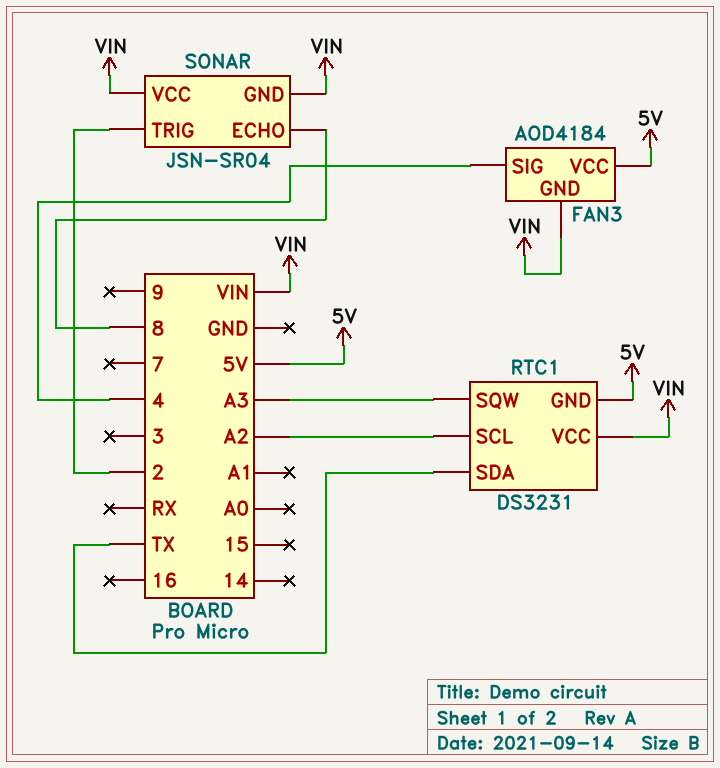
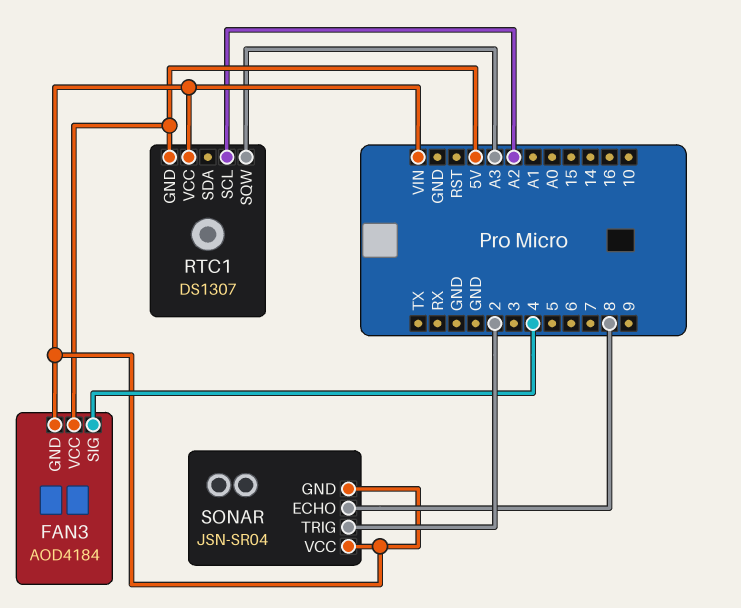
RTC1: DS3231 -> DS1307
RTC1 pin SDA: TX -> none

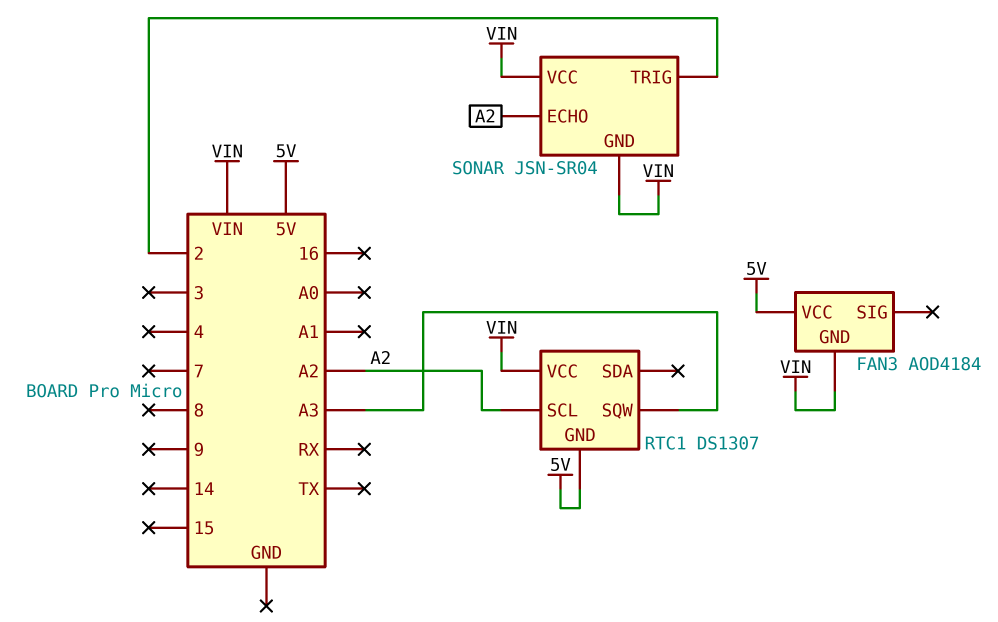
FAN3 pin SIG: 4 -> none
SONAR pin ECHO: 8 -> A2

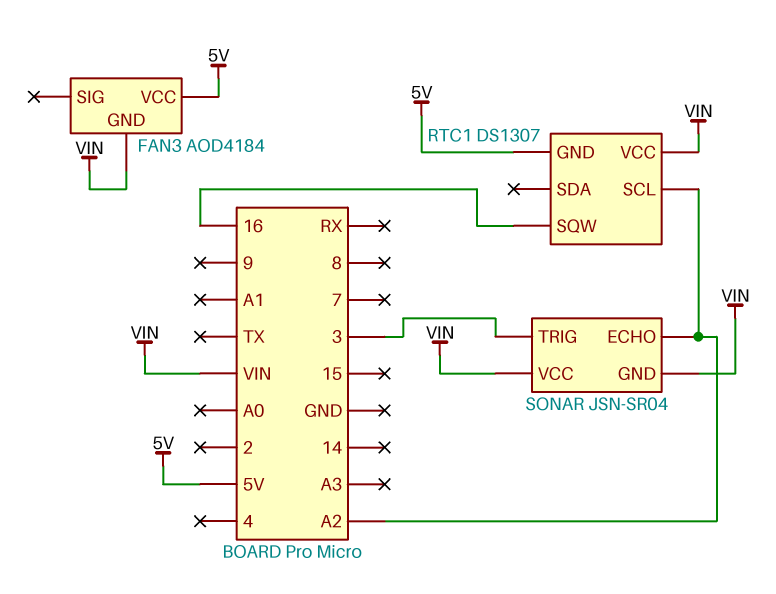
RTC1 pin SQW: A3 -> 16
SONAR pin TRIG: 2 -> 3

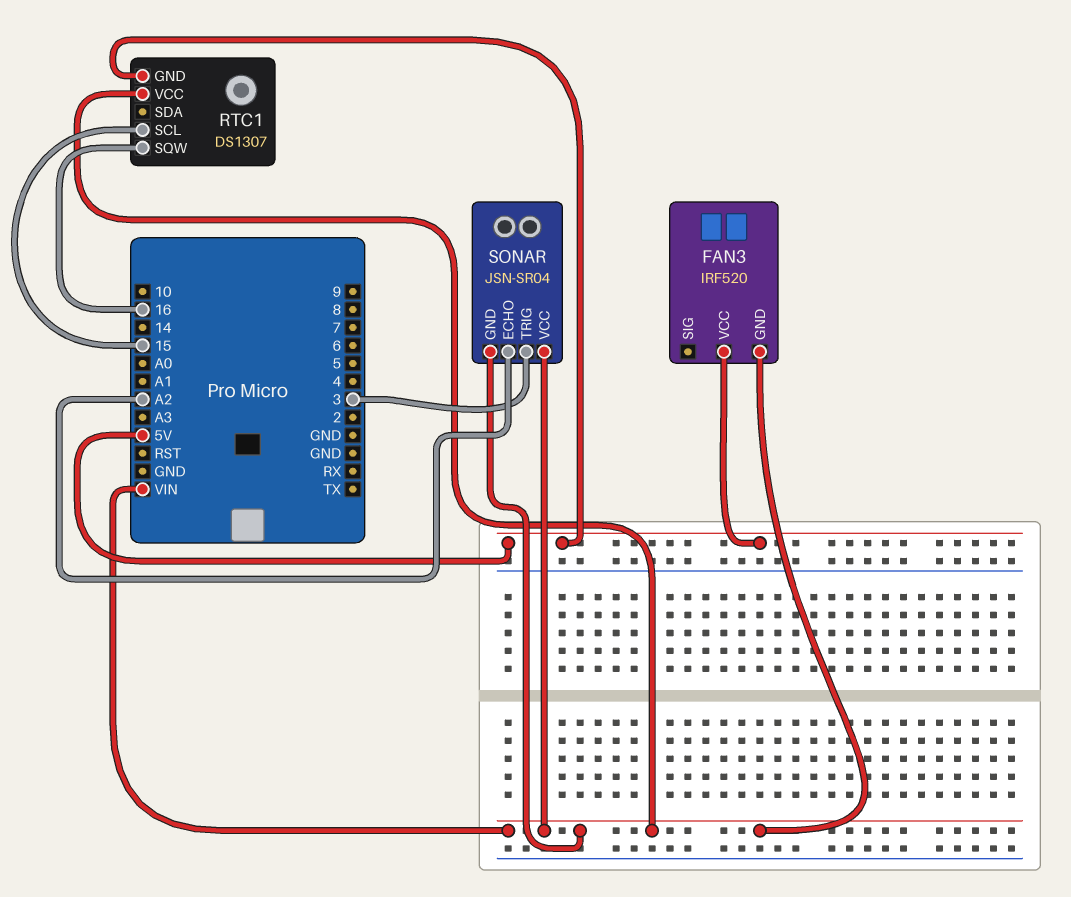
FAN3: AOD4184 -> IRF520
RTC1 pin SCL: A2 -> 15

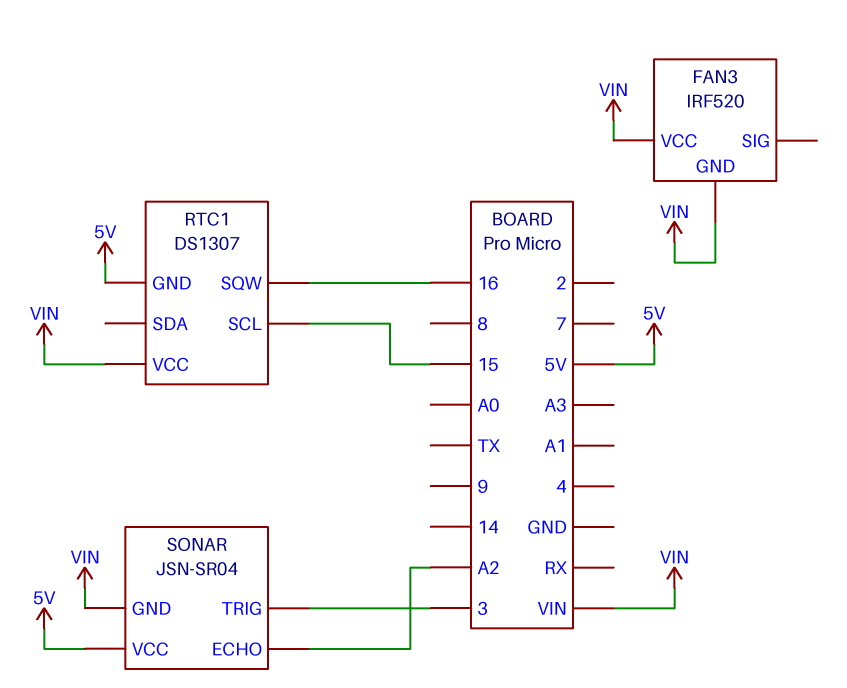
FAN3 pin VCC: 5V -> VIN
SONAR pin VCC: VIN -> 5V

